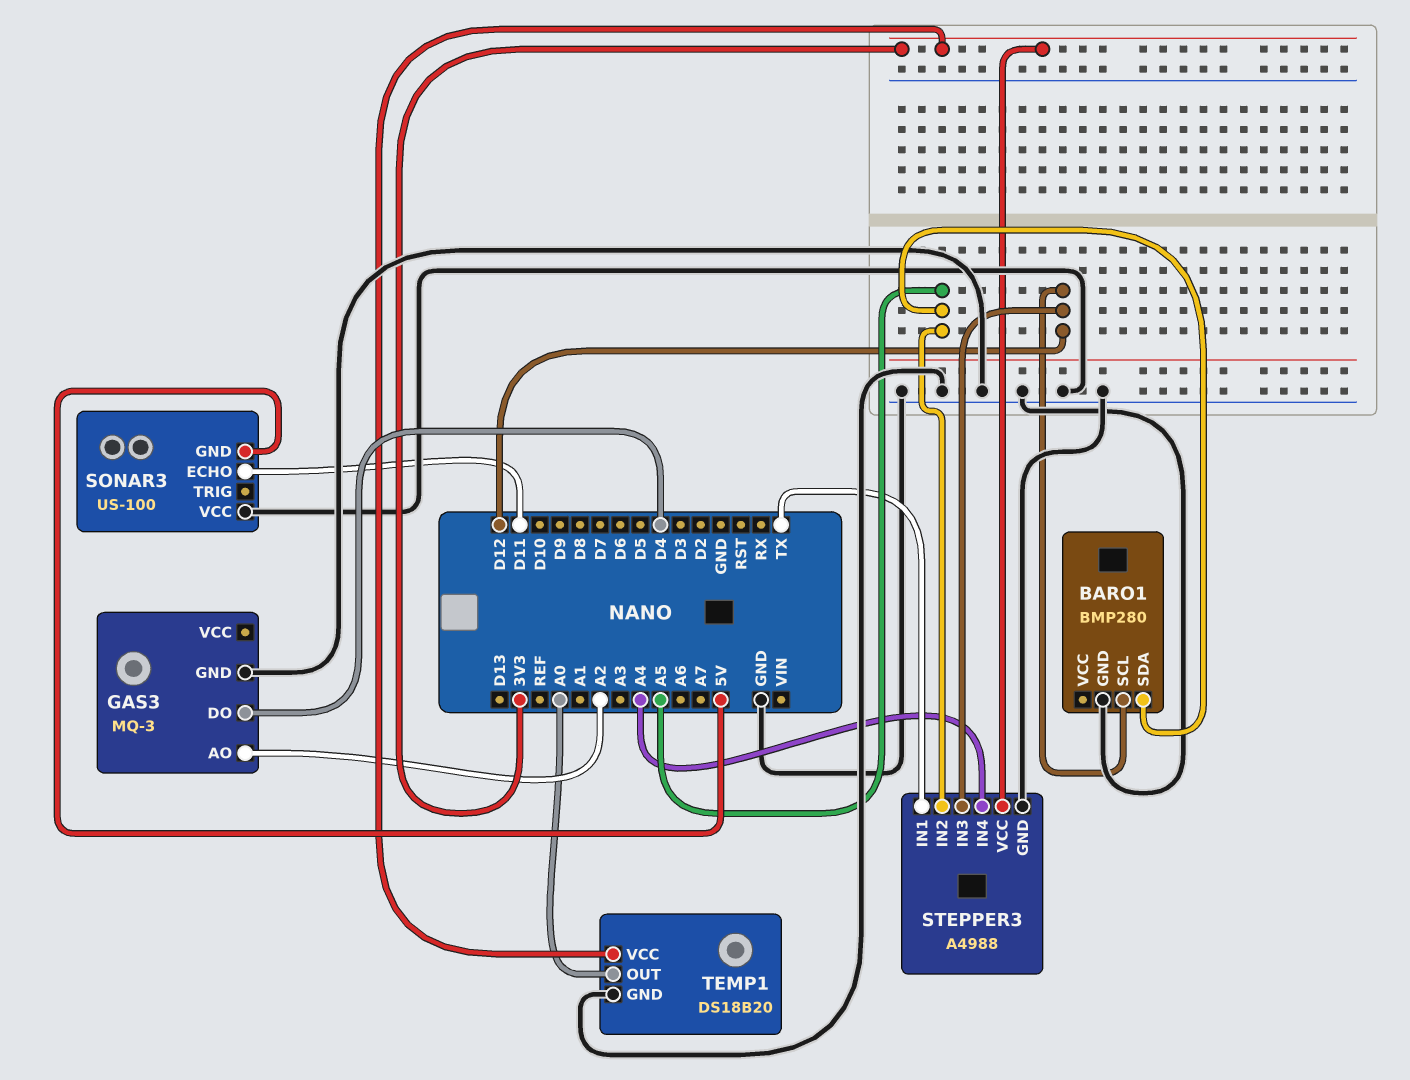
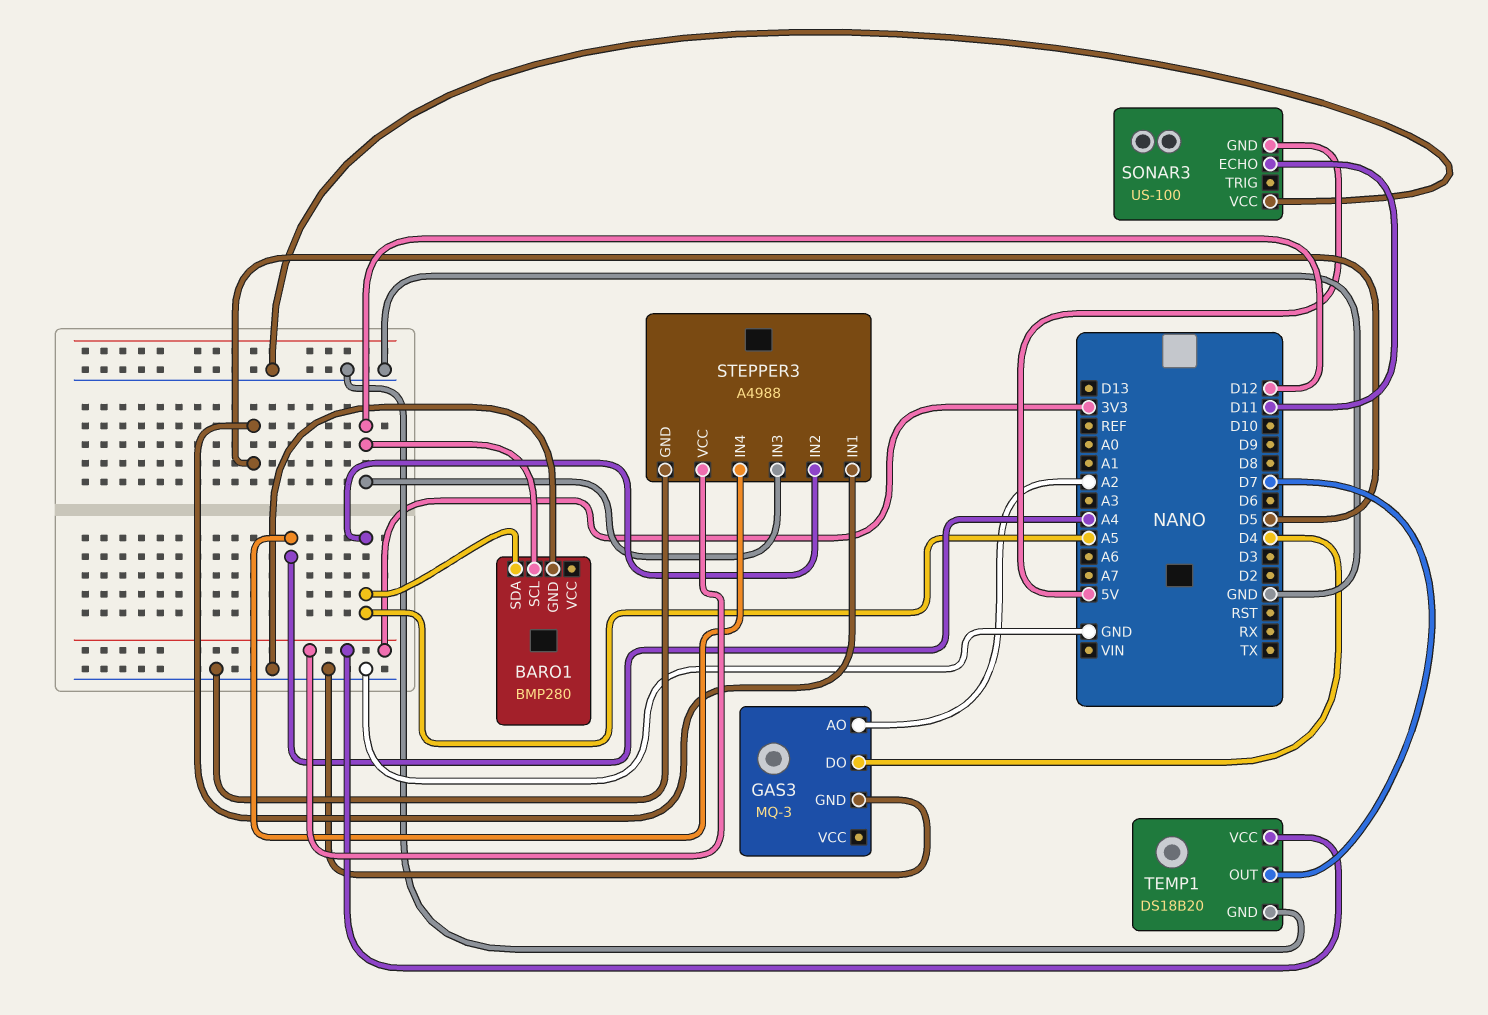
STEPPER3 pin IN1: TX -> D5
TEMP1 pin OUT: A0 -> D7

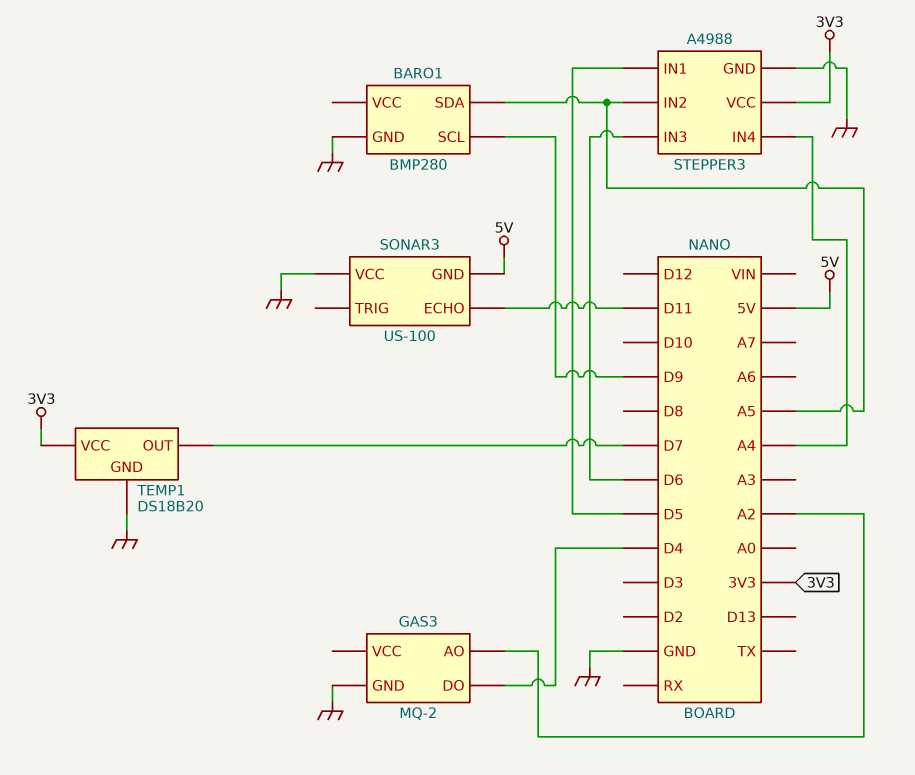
BARO1 pin SCL: D12 -> D9
GAS3: MQ-3 -> MQ-2
STEPPER3 pin IN3: D12 -> D6

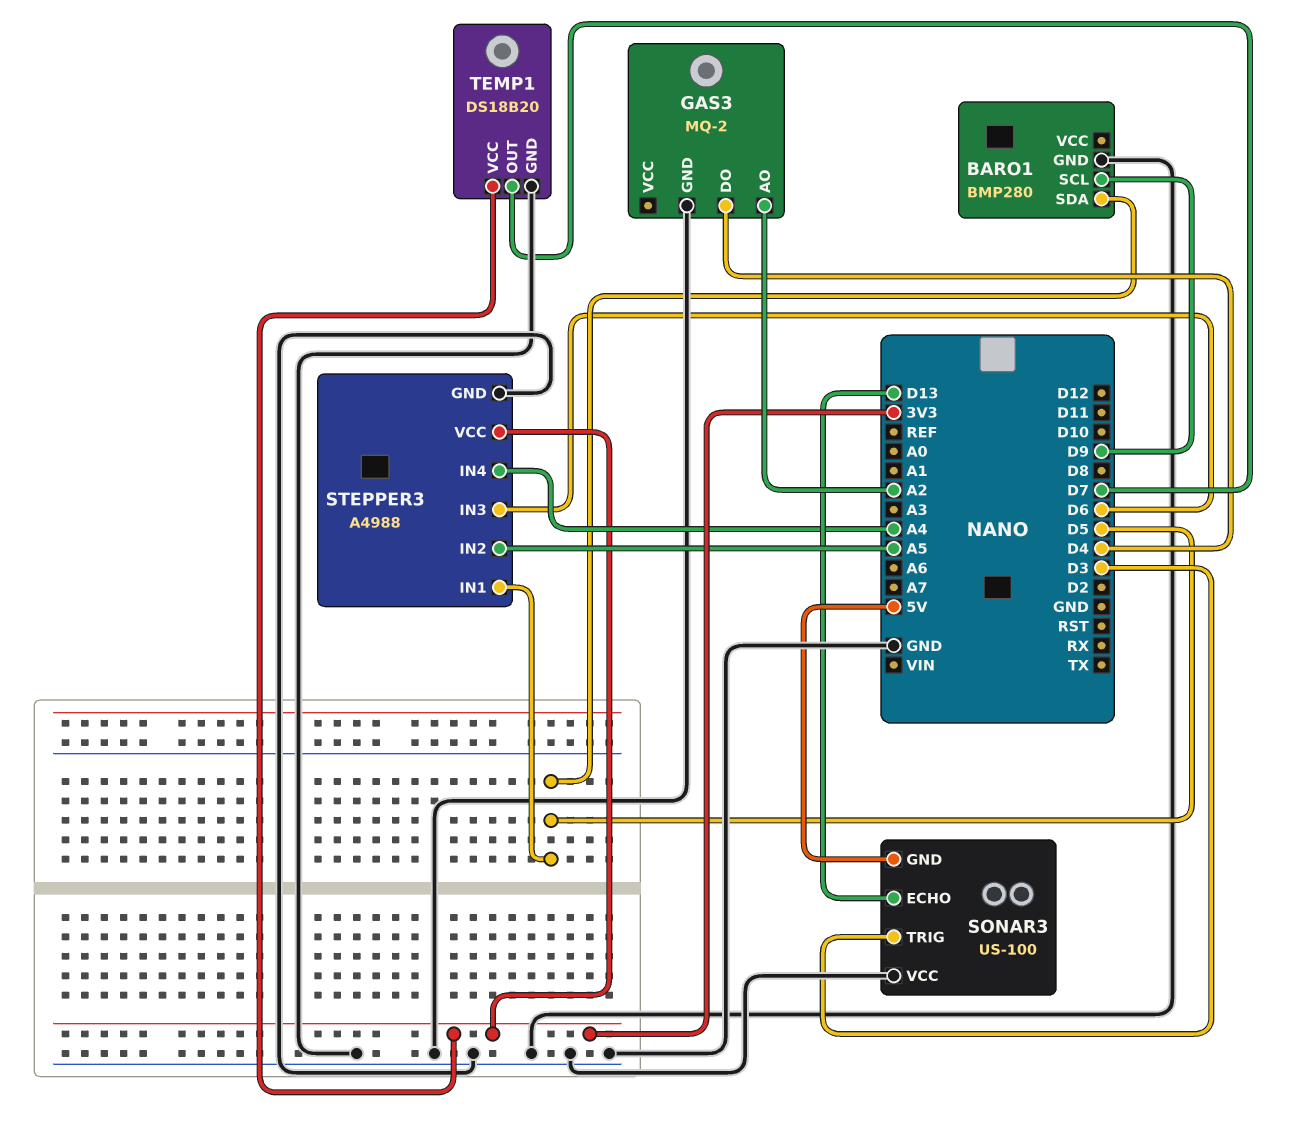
BARO1 pin SDA: A5 -> D5
SONAR3 pin ECHO: D11 -> D13
SONAR3 pin TRIG: none -> D3

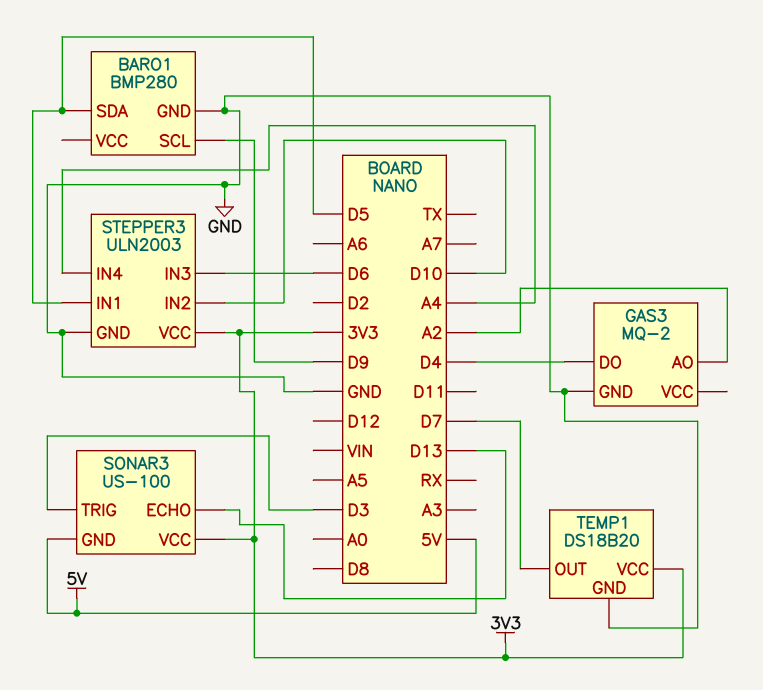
SONAR3 pin VCC: GND -> 3V3
STEPPER3: A4988 -> ULN2003
STEPPER3 pin IN2: A5 -> D10

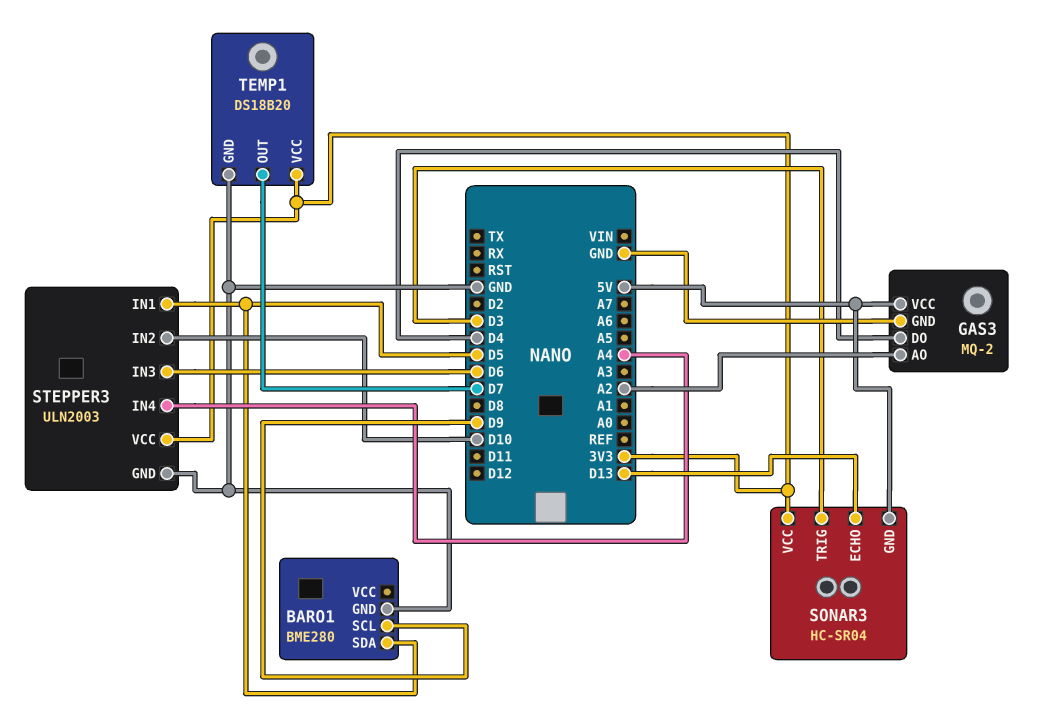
BARO1: BMP280 -> BME280
GAS3 pin VCC: none -> 5V
SONAR3: US-100 -> HC-SR04

